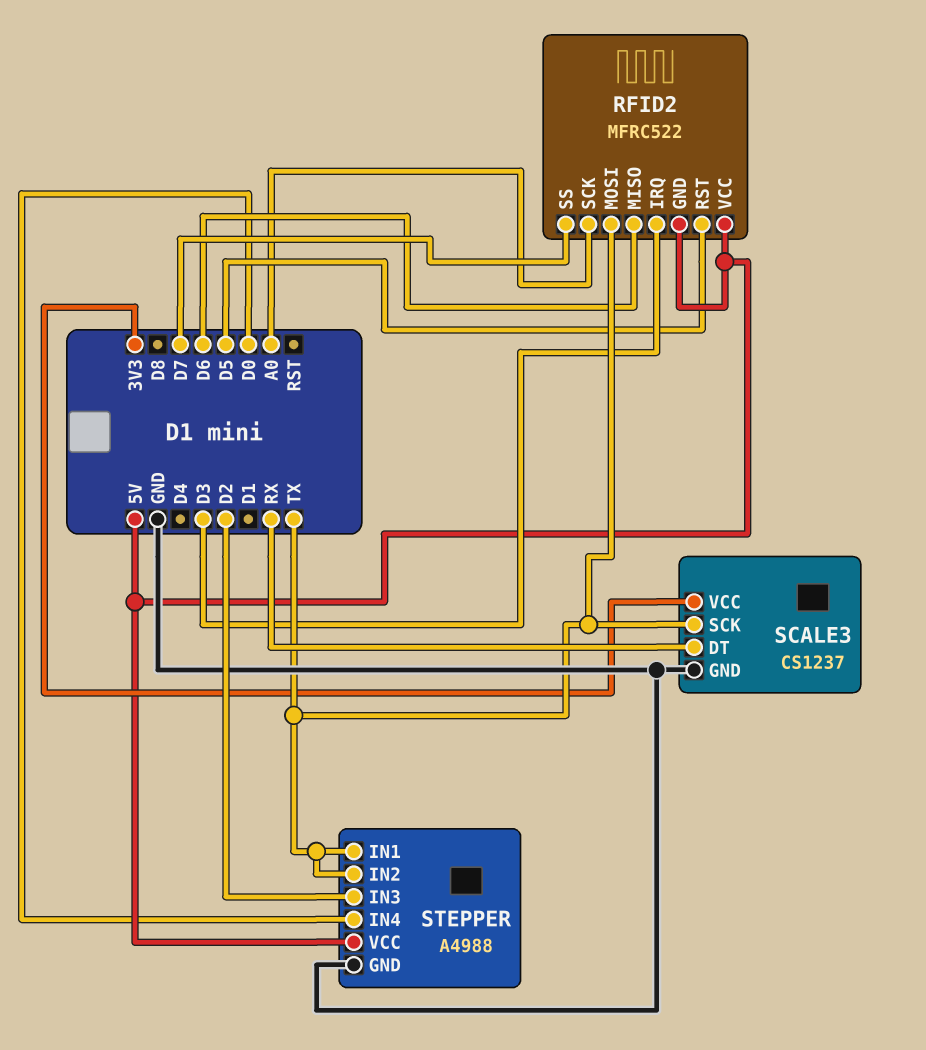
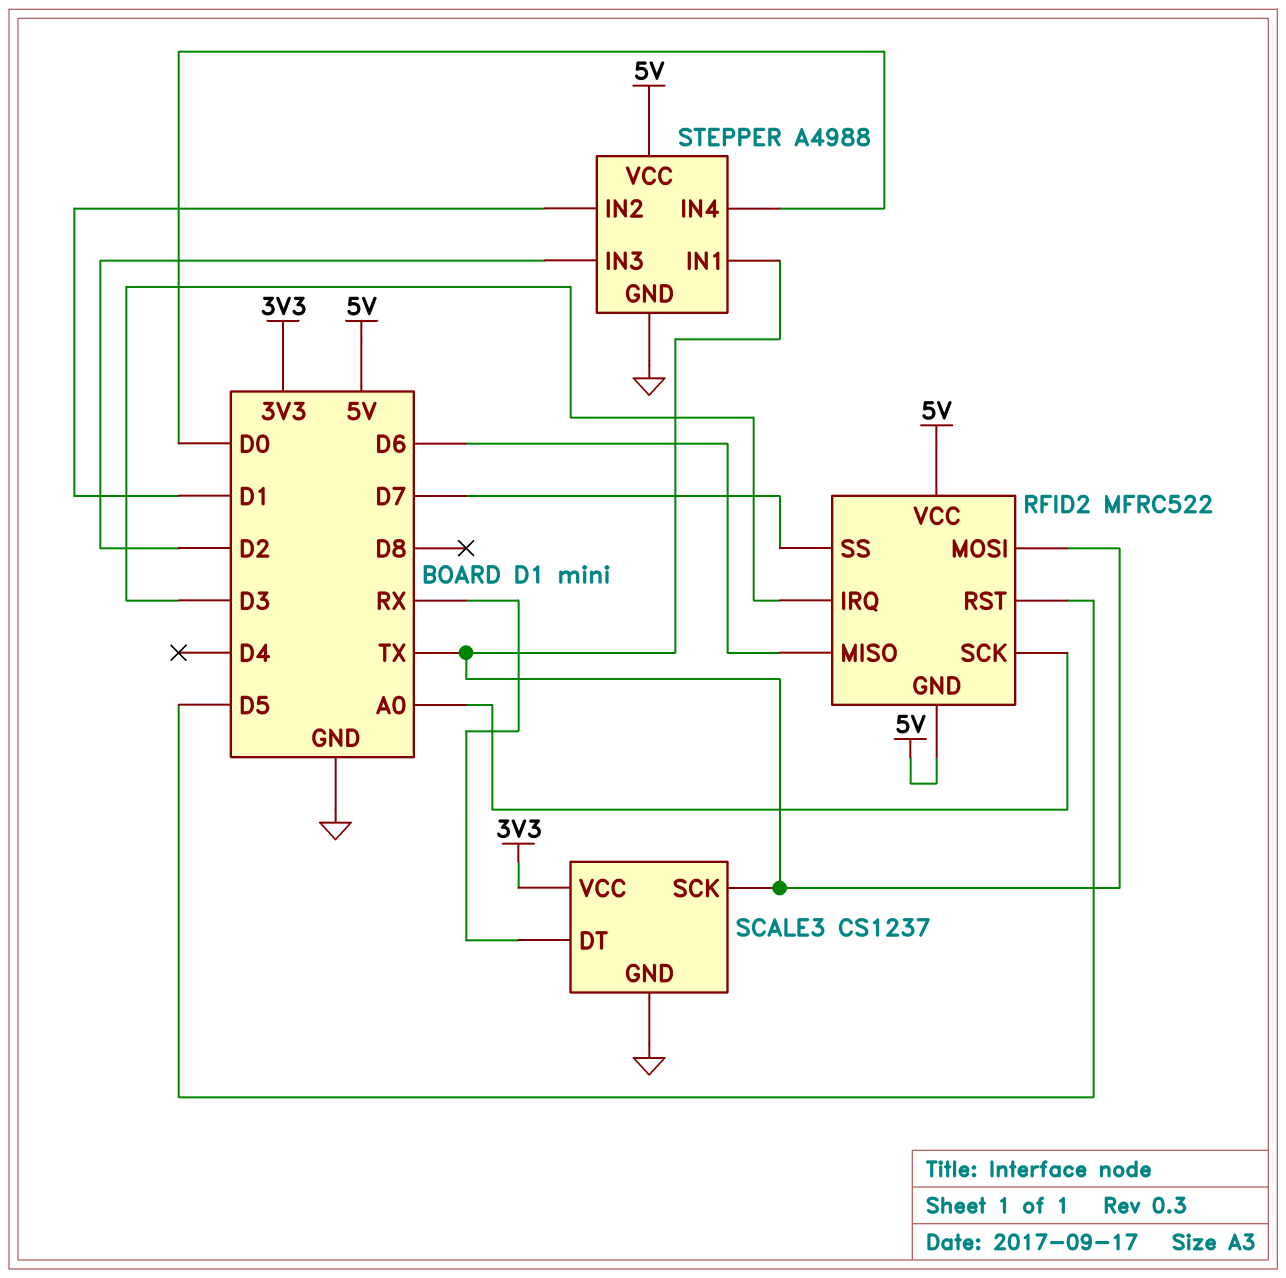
STEPPER pin IN2: TX -> D1

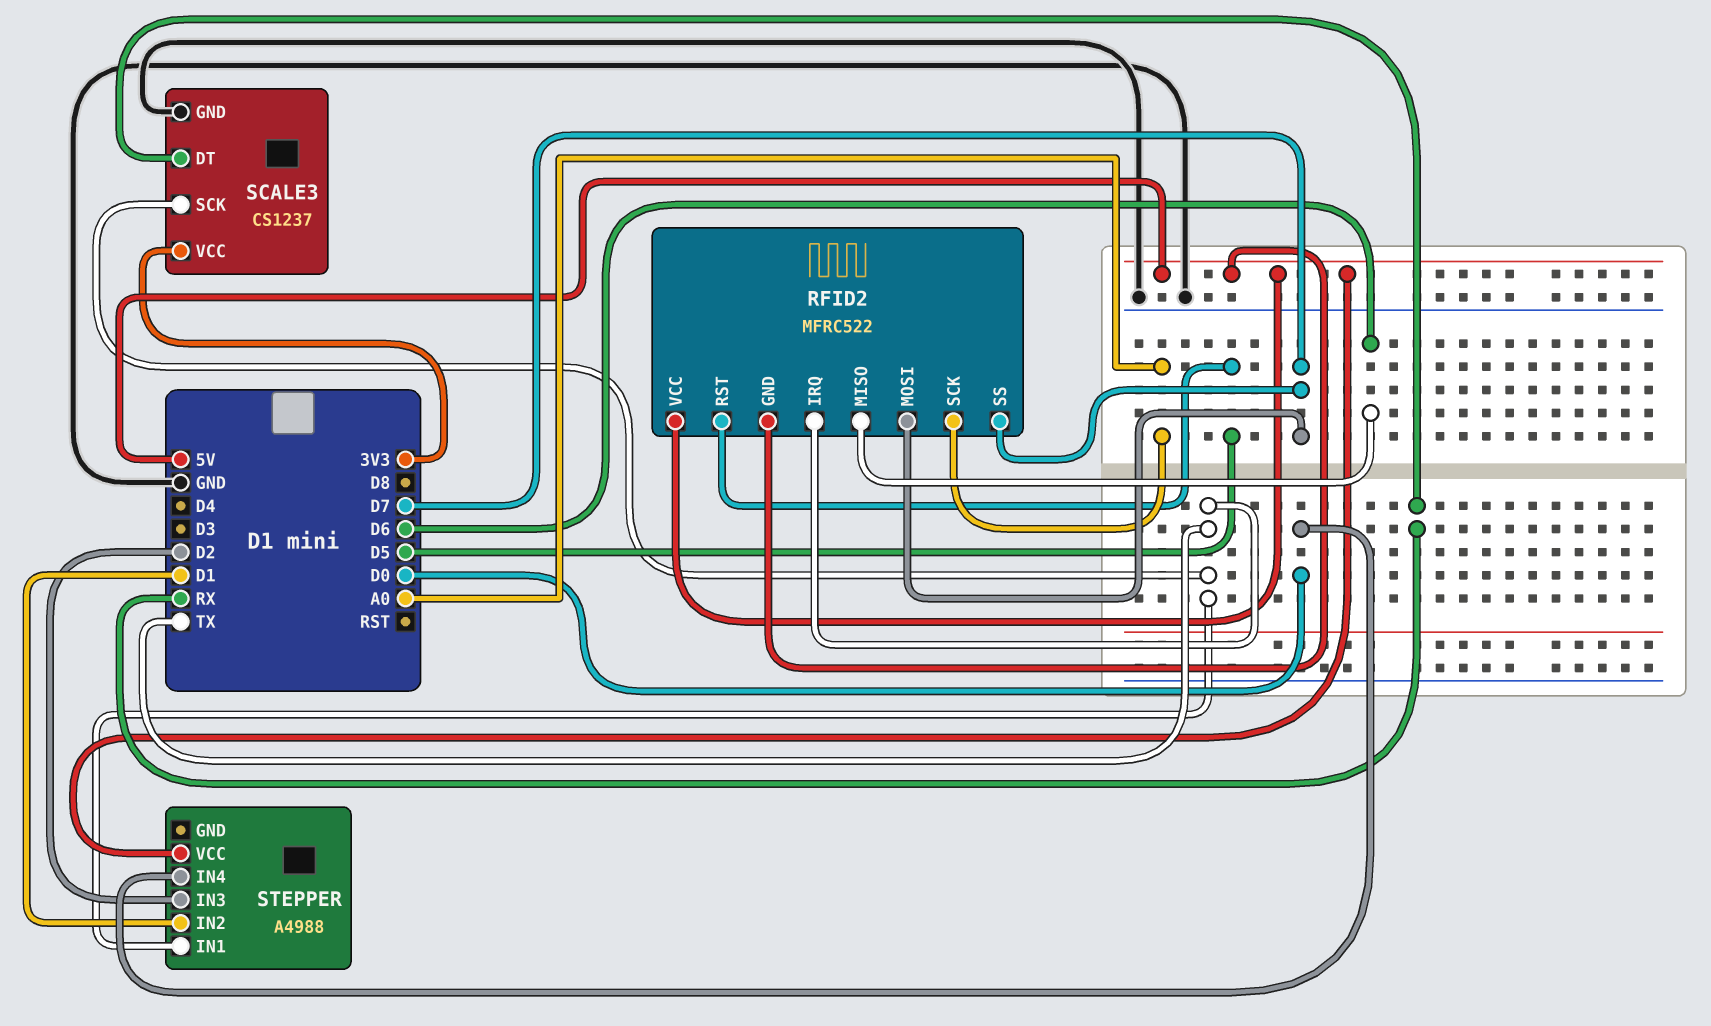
RFID2 pin IRQ: D3 -> TX
RFID2 pin MOSI: TX -> D7
STEPPER pin GND: GND -> none

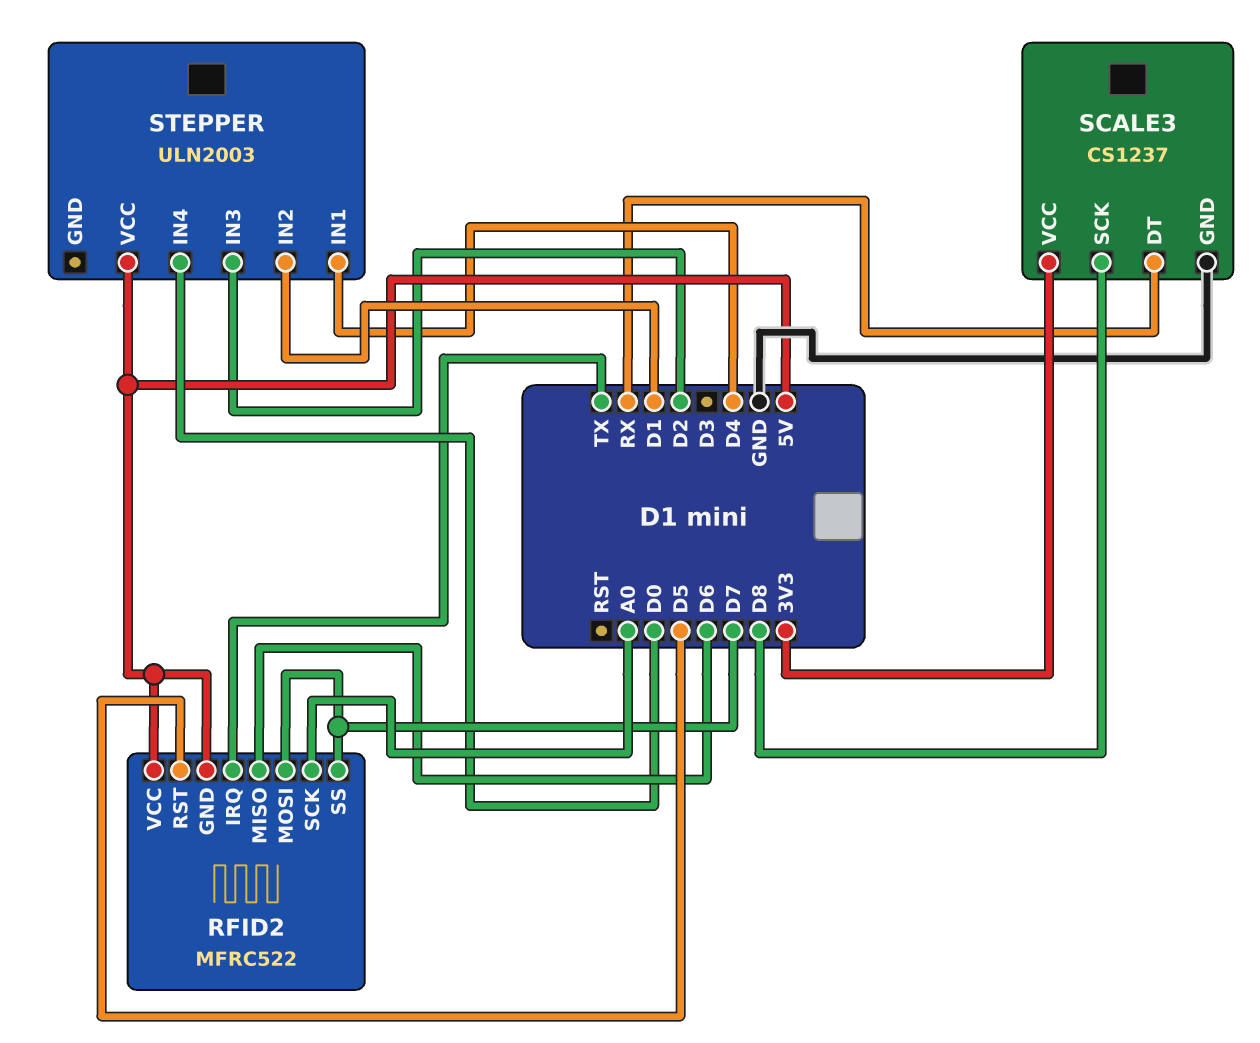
SCALE3 pin SCK: TX -> D8
STEPPER: A4988 -> ULN2003
STEPPER pin IN1: TX -> D4

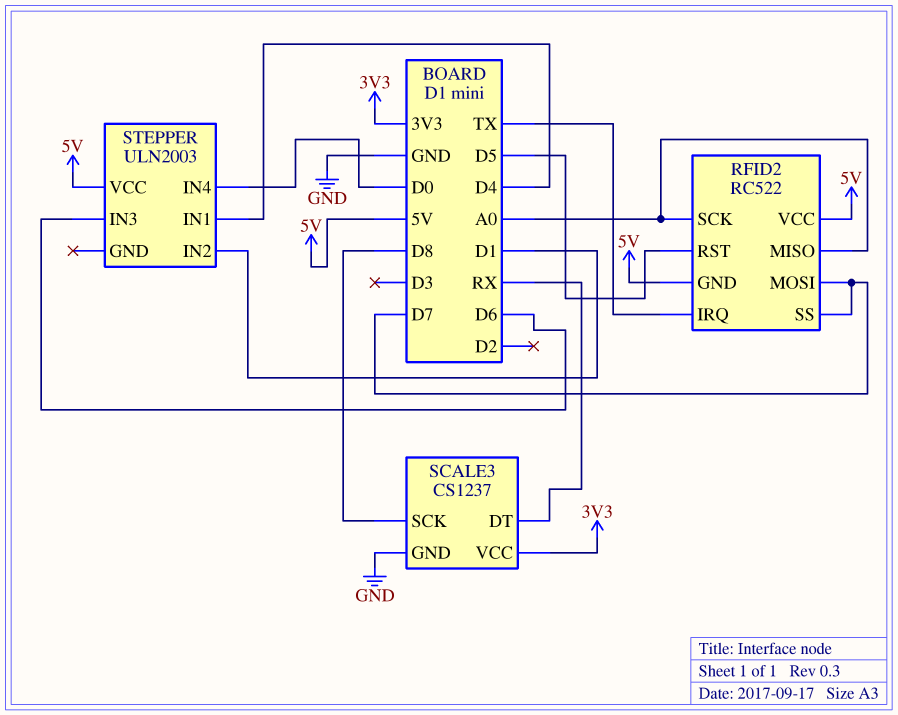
RFID2: MFRC522 -> RC522
RFID2 pin MISO: D6 -> A0
STEPPER pin IN3: D2 -> D6

